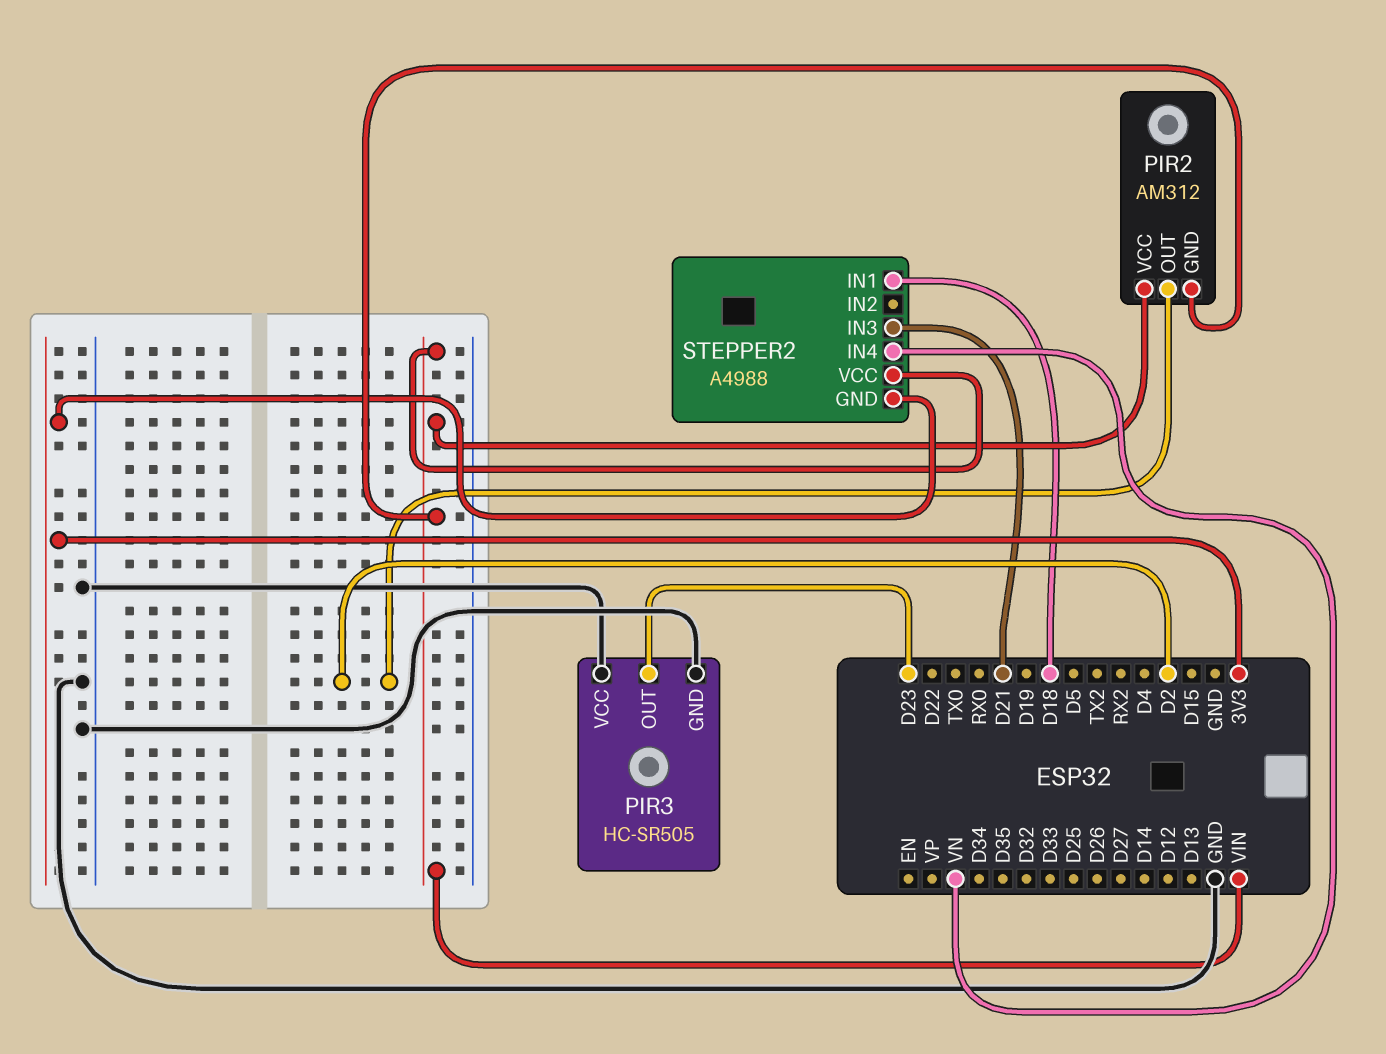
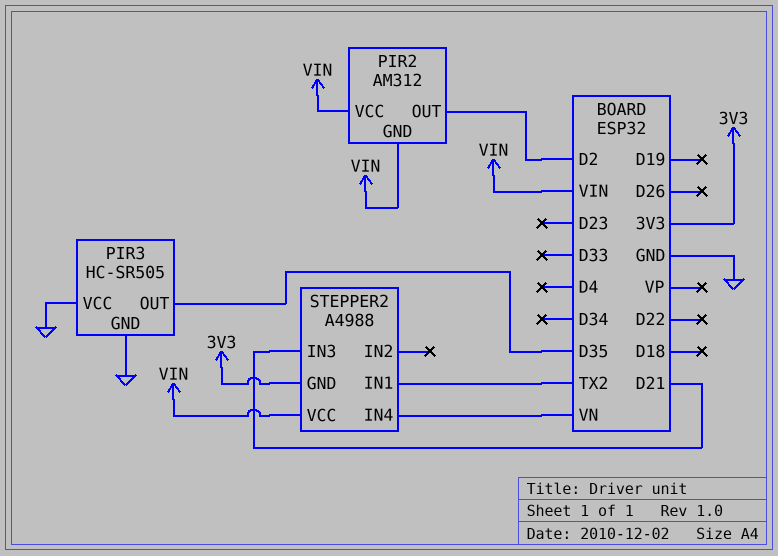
PIR3 pin OUT: D23 -> D35
STEPPER2 pin IN1: D18 -> TX2

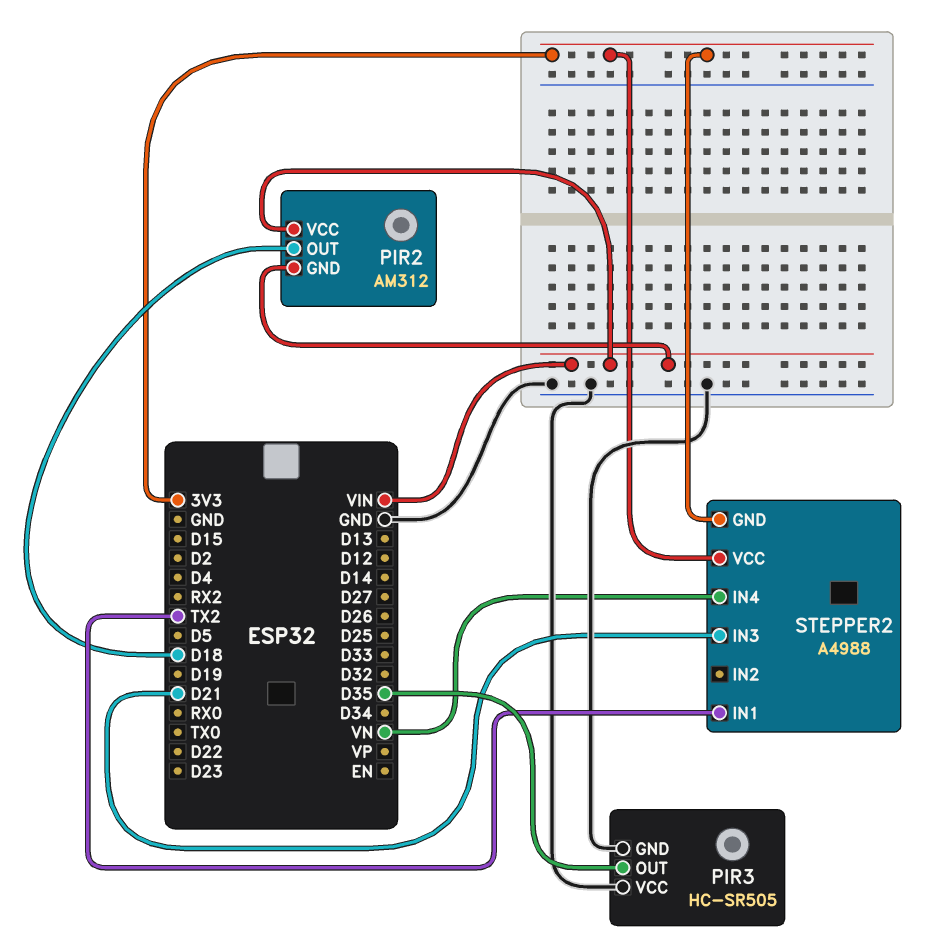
PIR2 pin OUT: D2 -> D18
STEPPER2 pin VCC: VIN -> 3V3

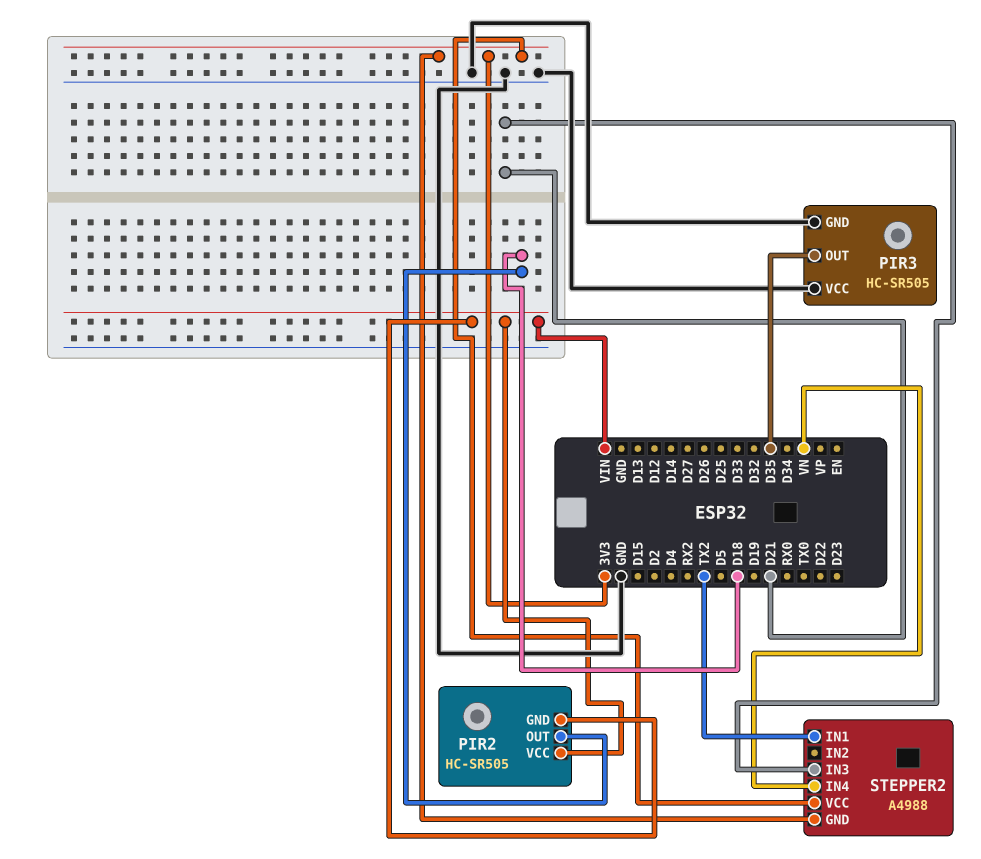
PIR2: AM312 -> HC-SR505

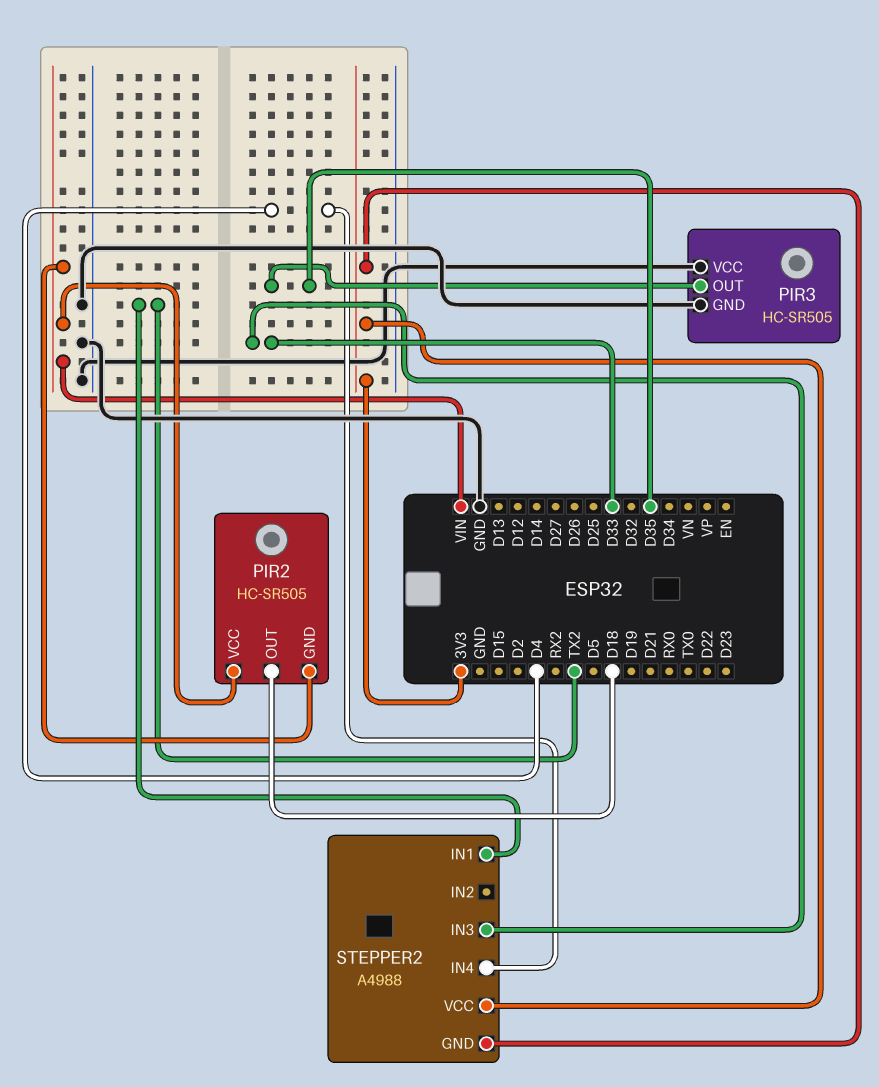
STEPPER2 pin IN3: D21 -> D33
STEPPER2 pin IN4: VN -> D4

